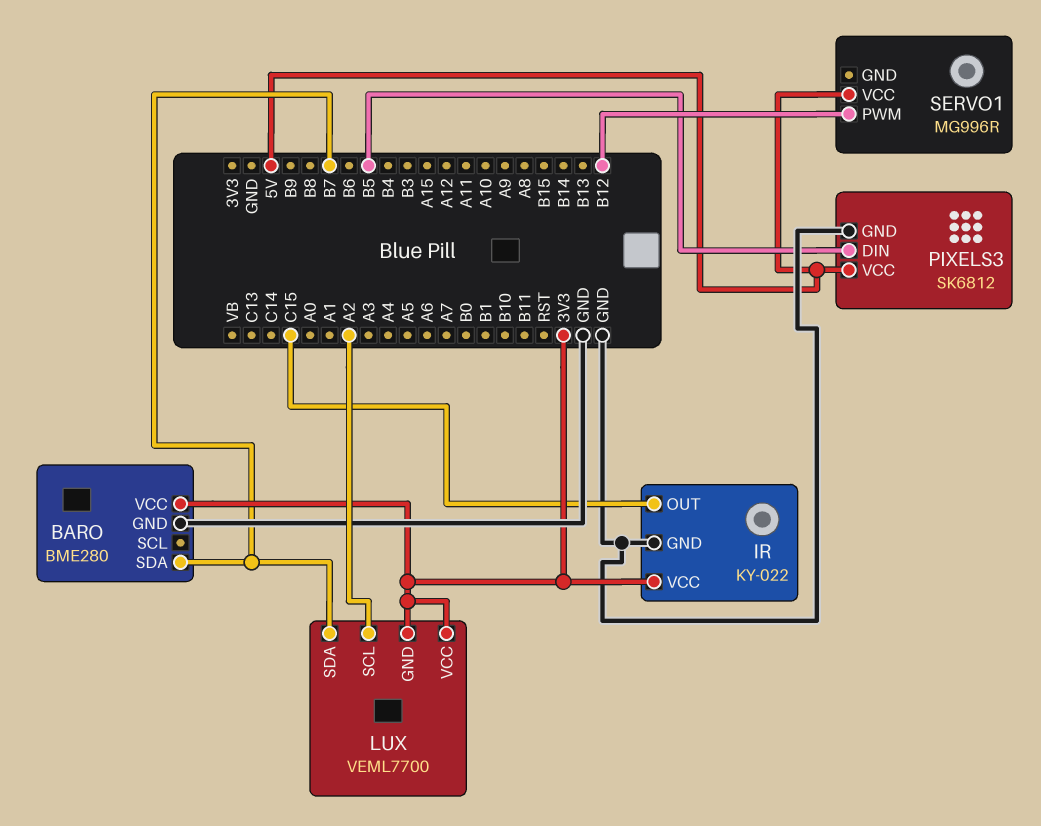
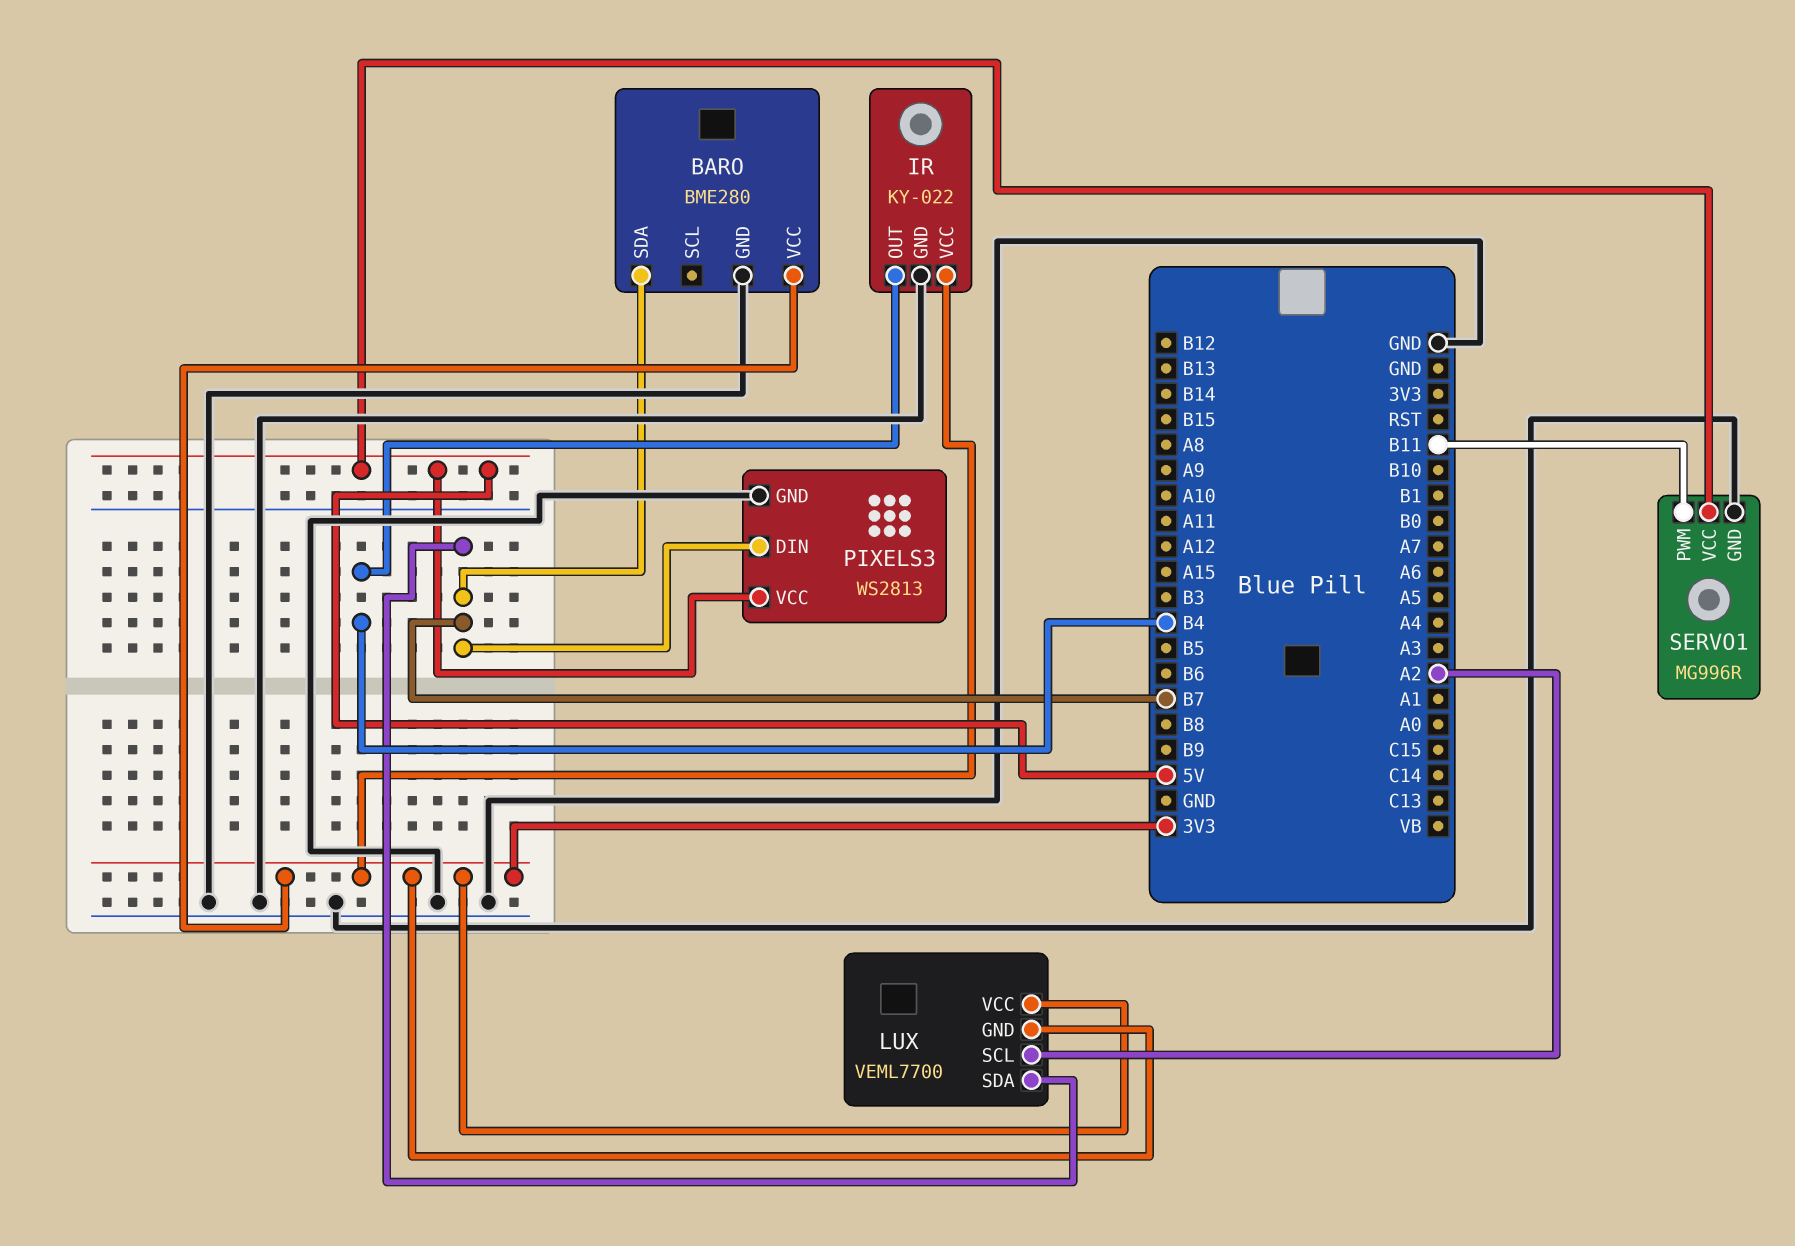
IR pin OUT: C15 -> B4
PIXELS3: SK6812 -> WS2813
PIXELS3 pin DIN: B5 -> B7
SERVO1 pin GND: none -> GND
SERVO1 pin PWM: B12 -> B11

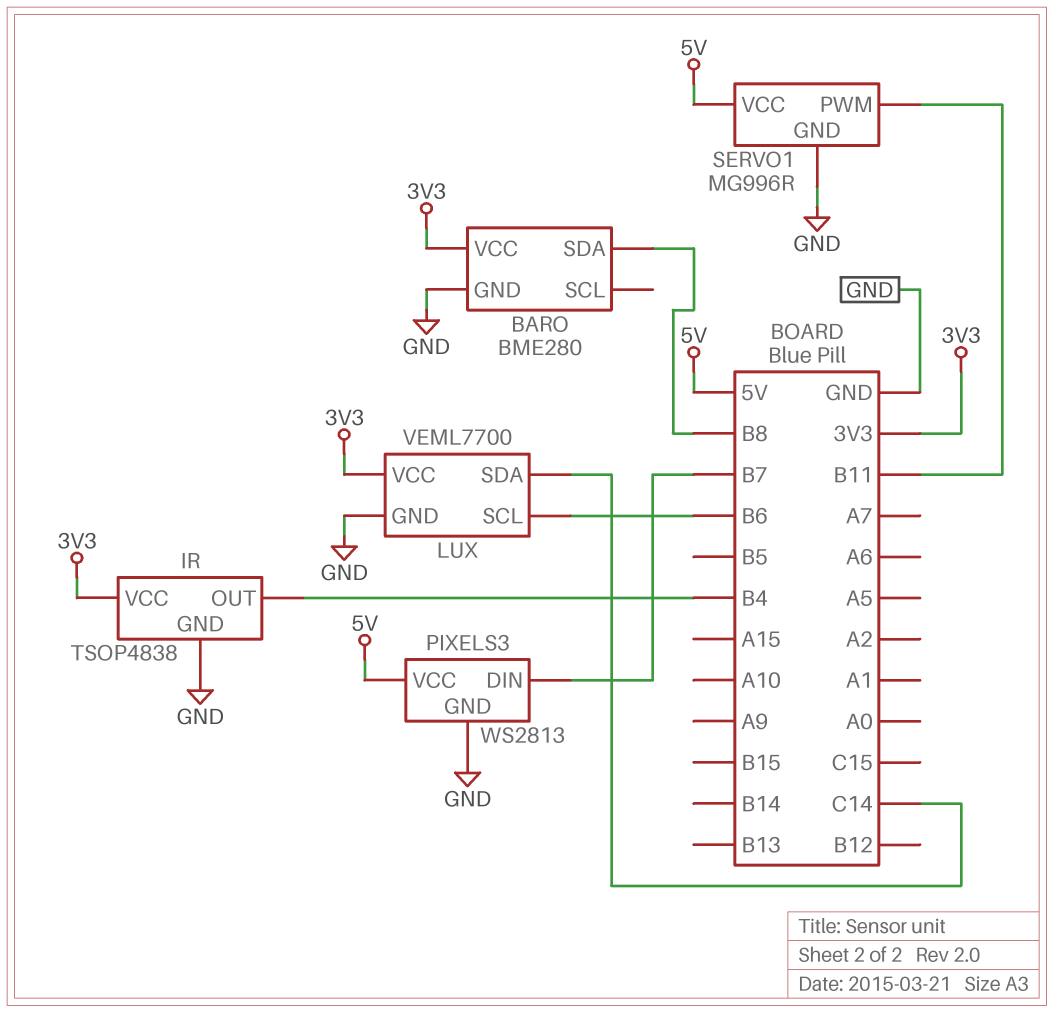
BARO pin SDA: B7 -> B8
IR: KY-022 -> TSOP4838
LUX pin GND: 3V3 -> GND
LUX pin SCL: A2 -> B6
LUX pin SDA: B7 -> C14

